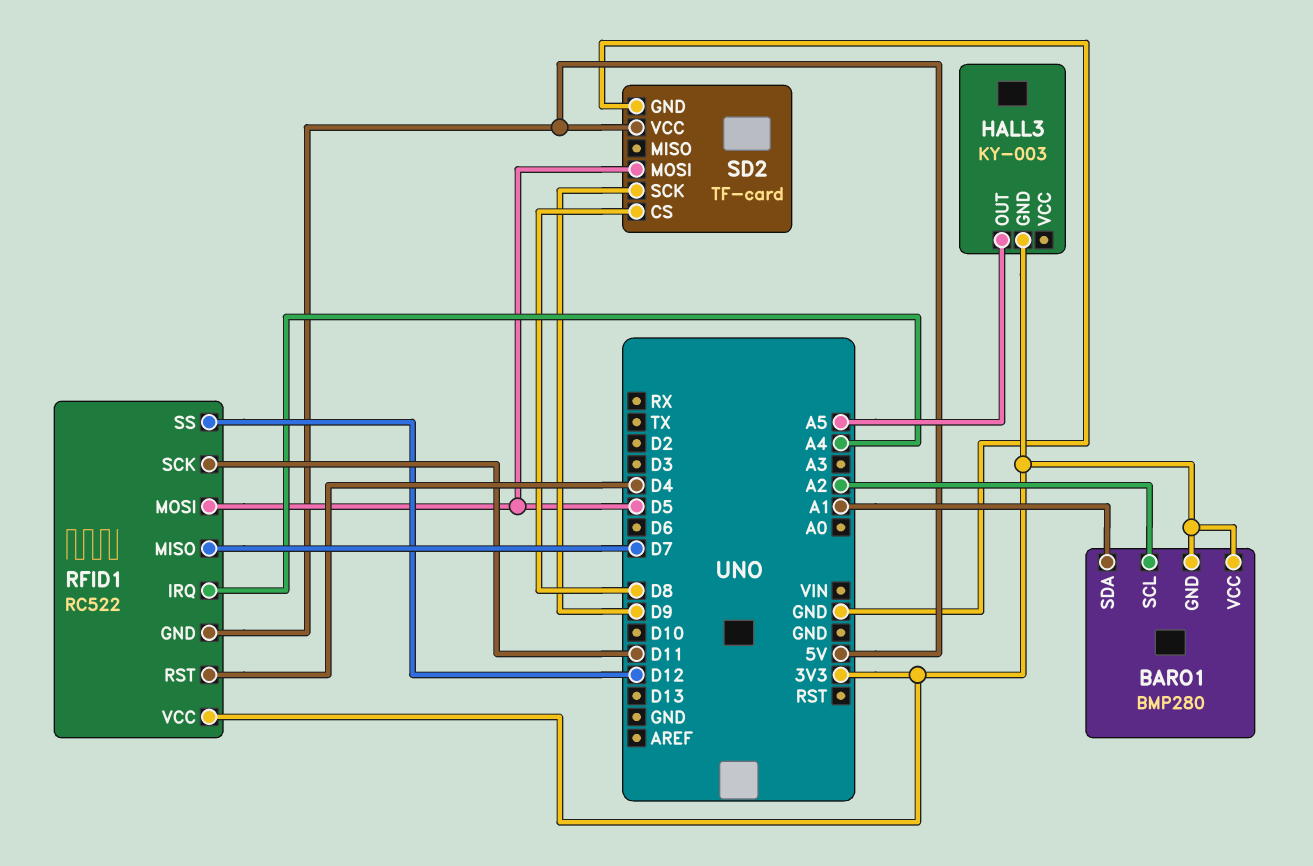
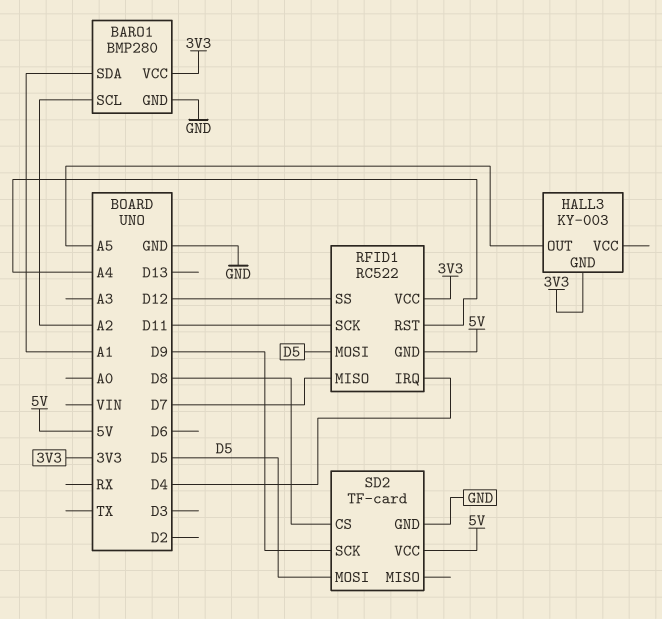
BARO1 pin GND: 3V3 -> GND
RFID1 pin IRQ: A4 -> D4
RFID1 pin RST: D4 -> A4

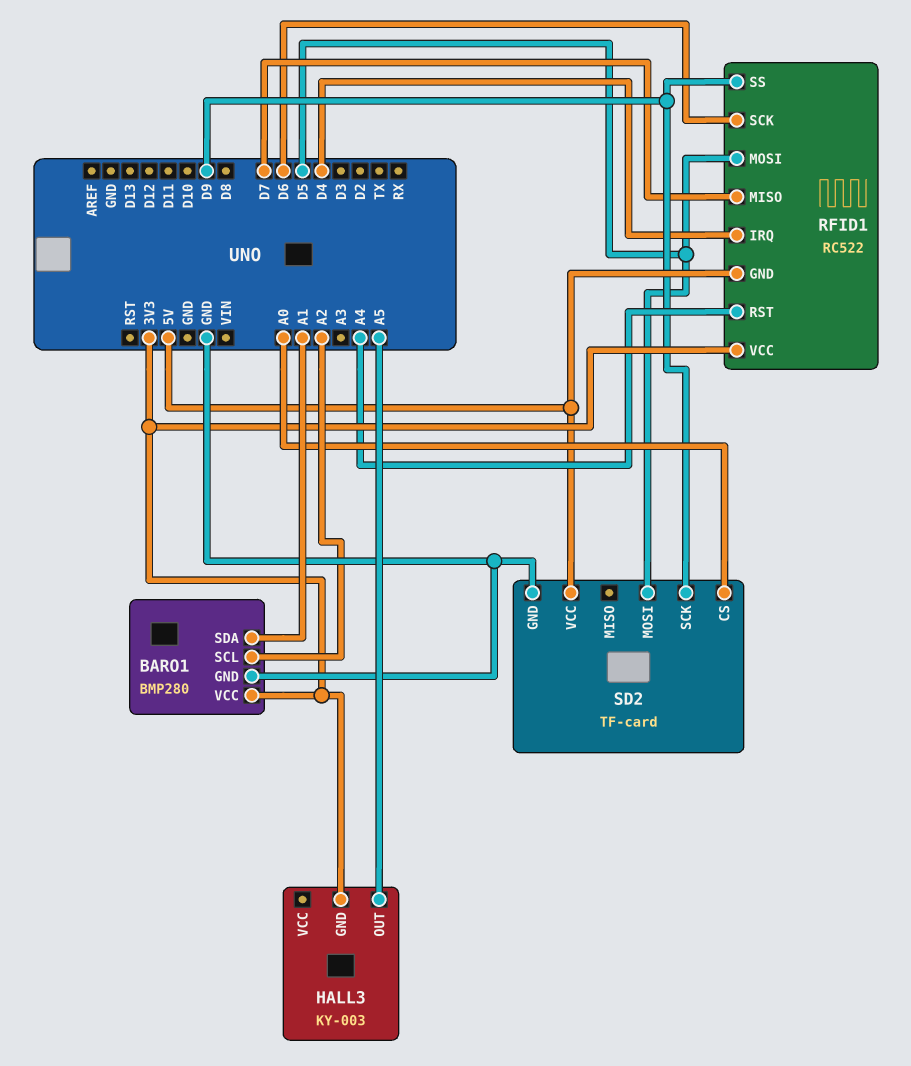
RFID1 pin SCK: D11 -> D6
RFID1 pin SS: D12 -> D9
SD2 pin CS: D8 -> A0

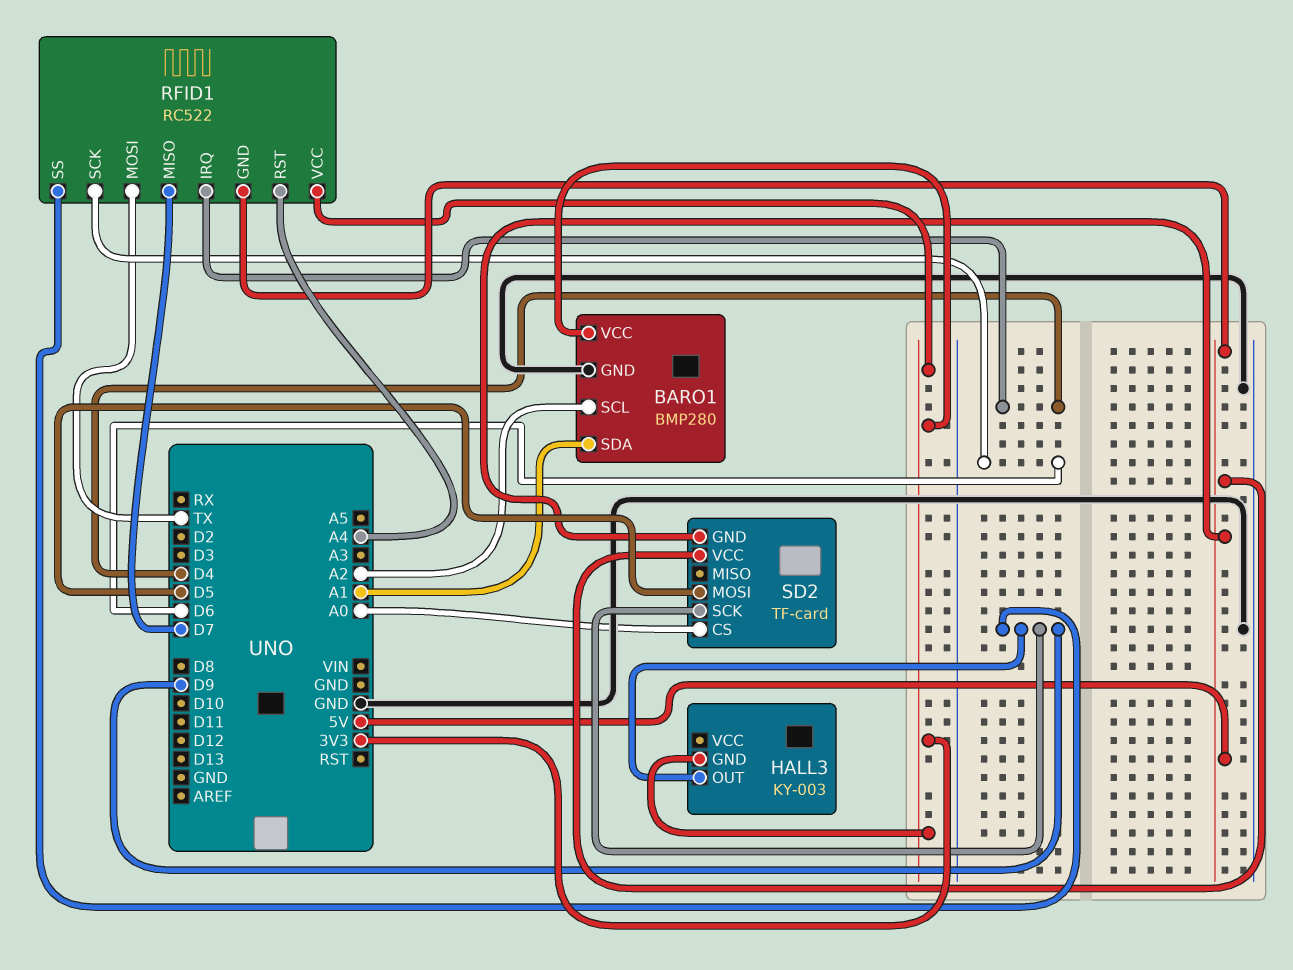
HALL3 pin OUT: A5 -> D9
RFID1 pin MOSI: D5 -> TX
SD2 pin GND: GND -> 5V

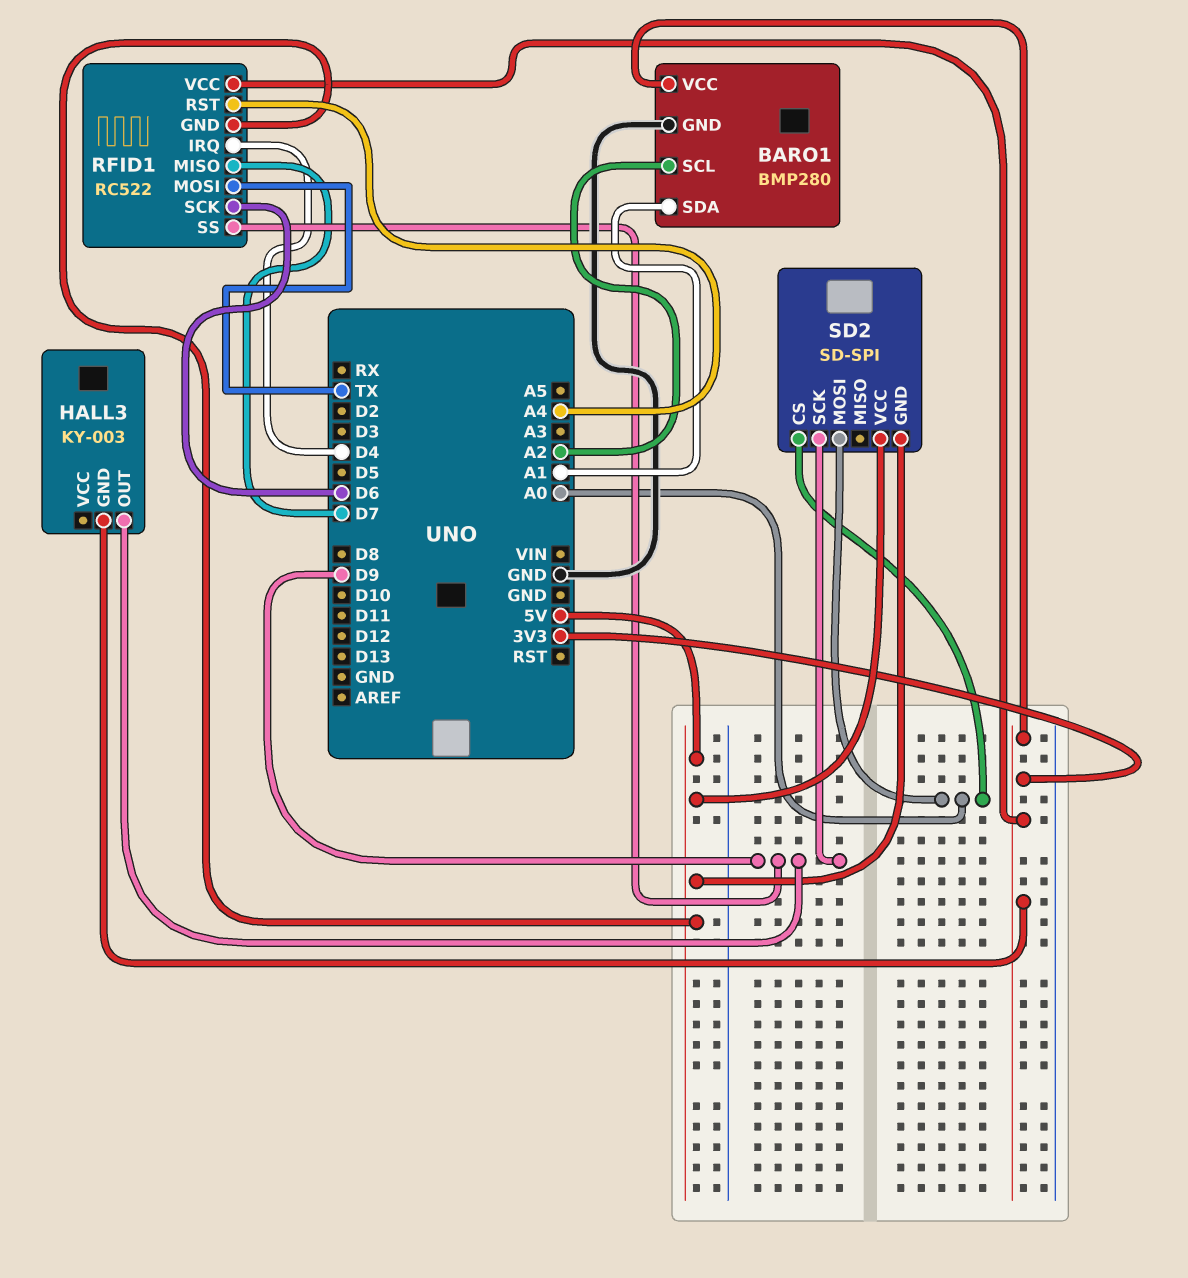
SD2: TF-card -> SD-SPI
SD2 pin MOSI: D5 -> A0

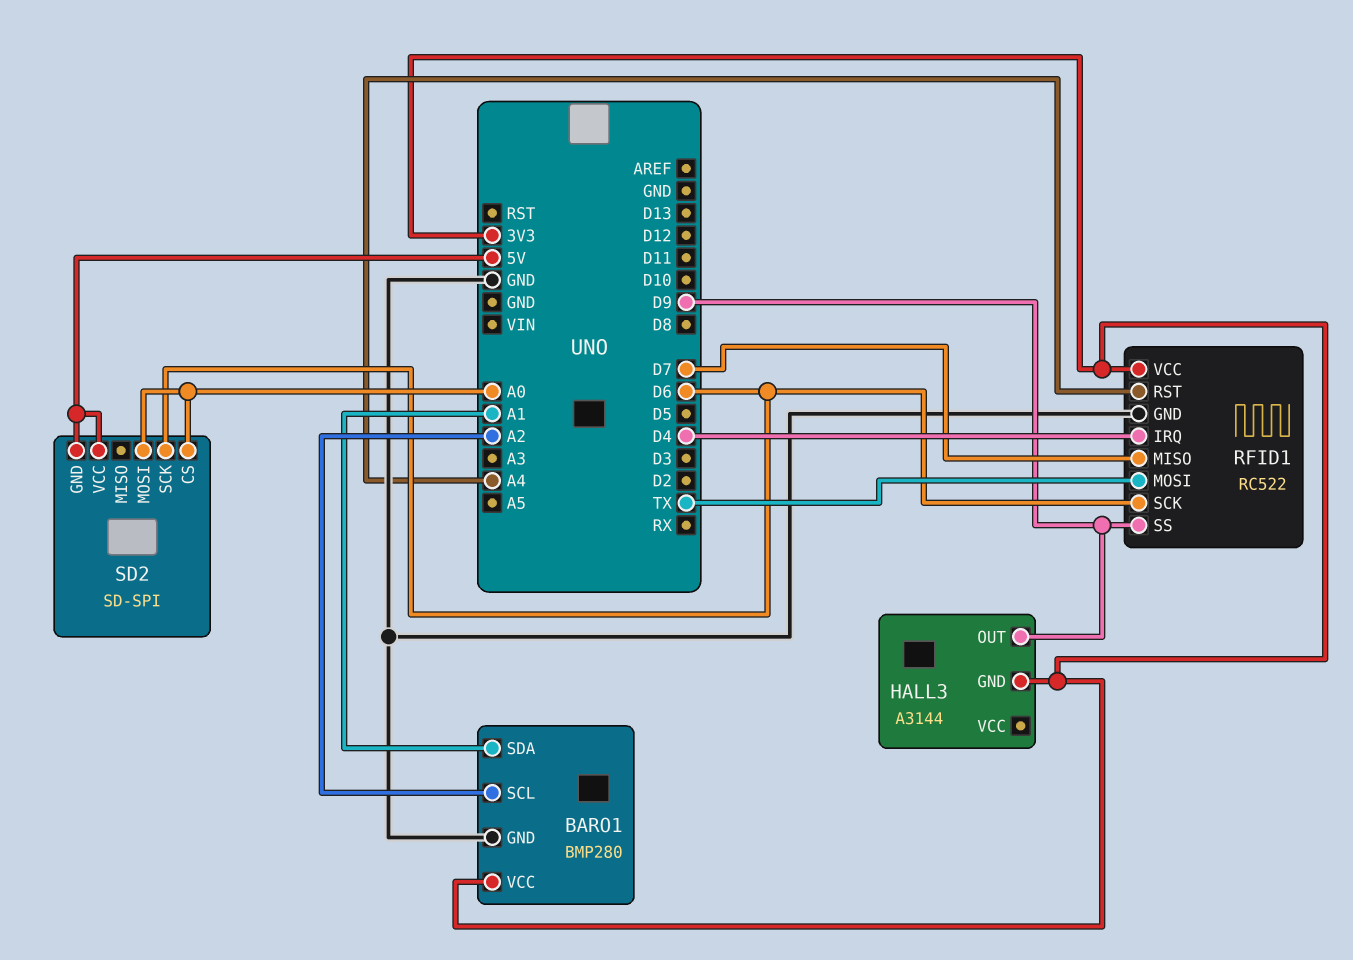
HALL3: KY-003 -> A3144
RFID1 pin GND: 5V -> GND
SD2 pin SCK: D9 -> D6

